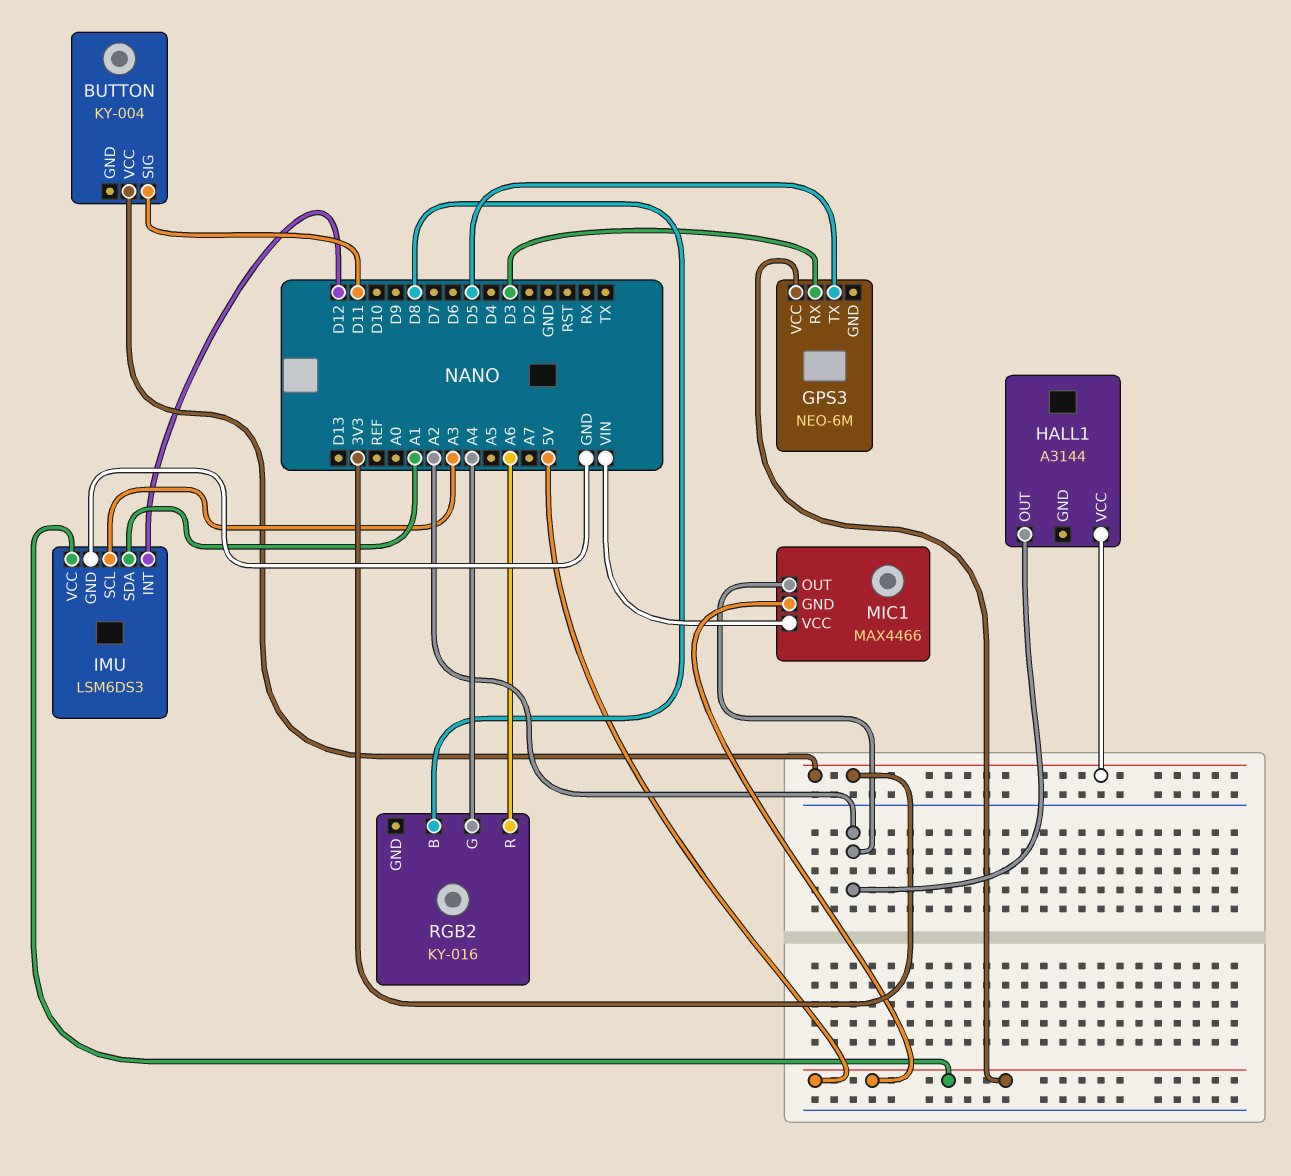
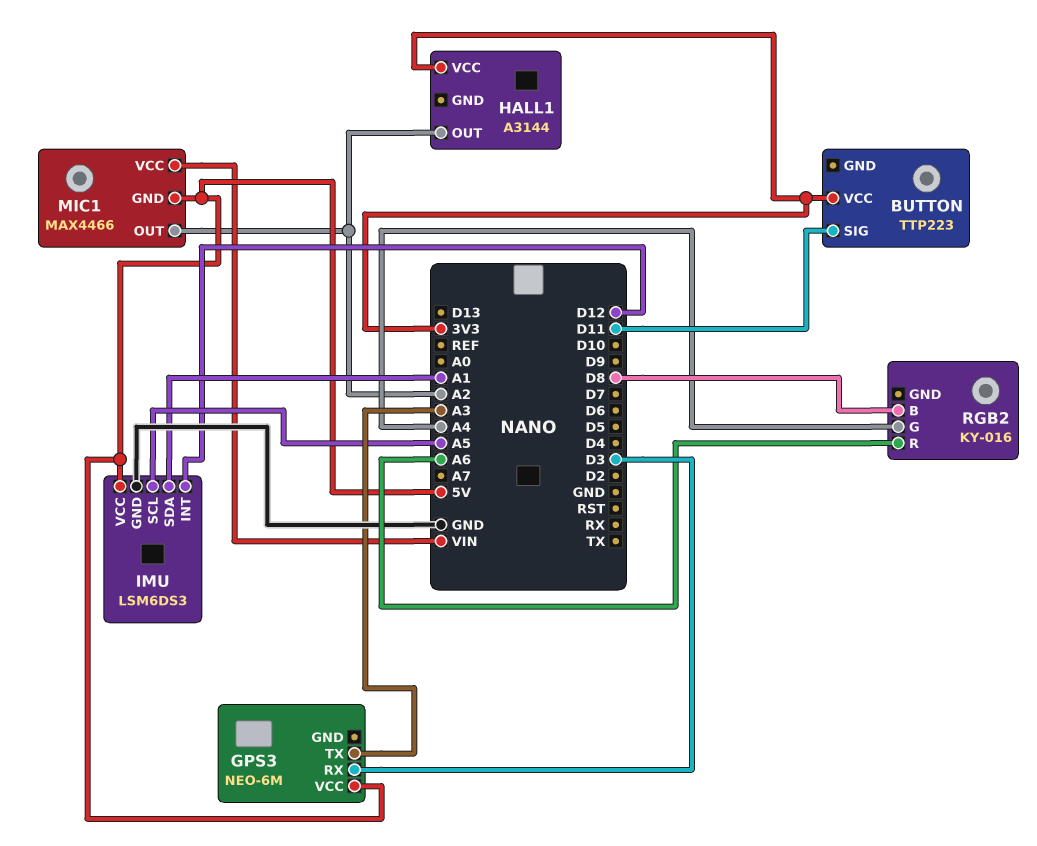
BUTTON: KY-004 -> TTP223
GPS3 pin TX: D5 -> A3
IMU pin SCL: A3 -> A5

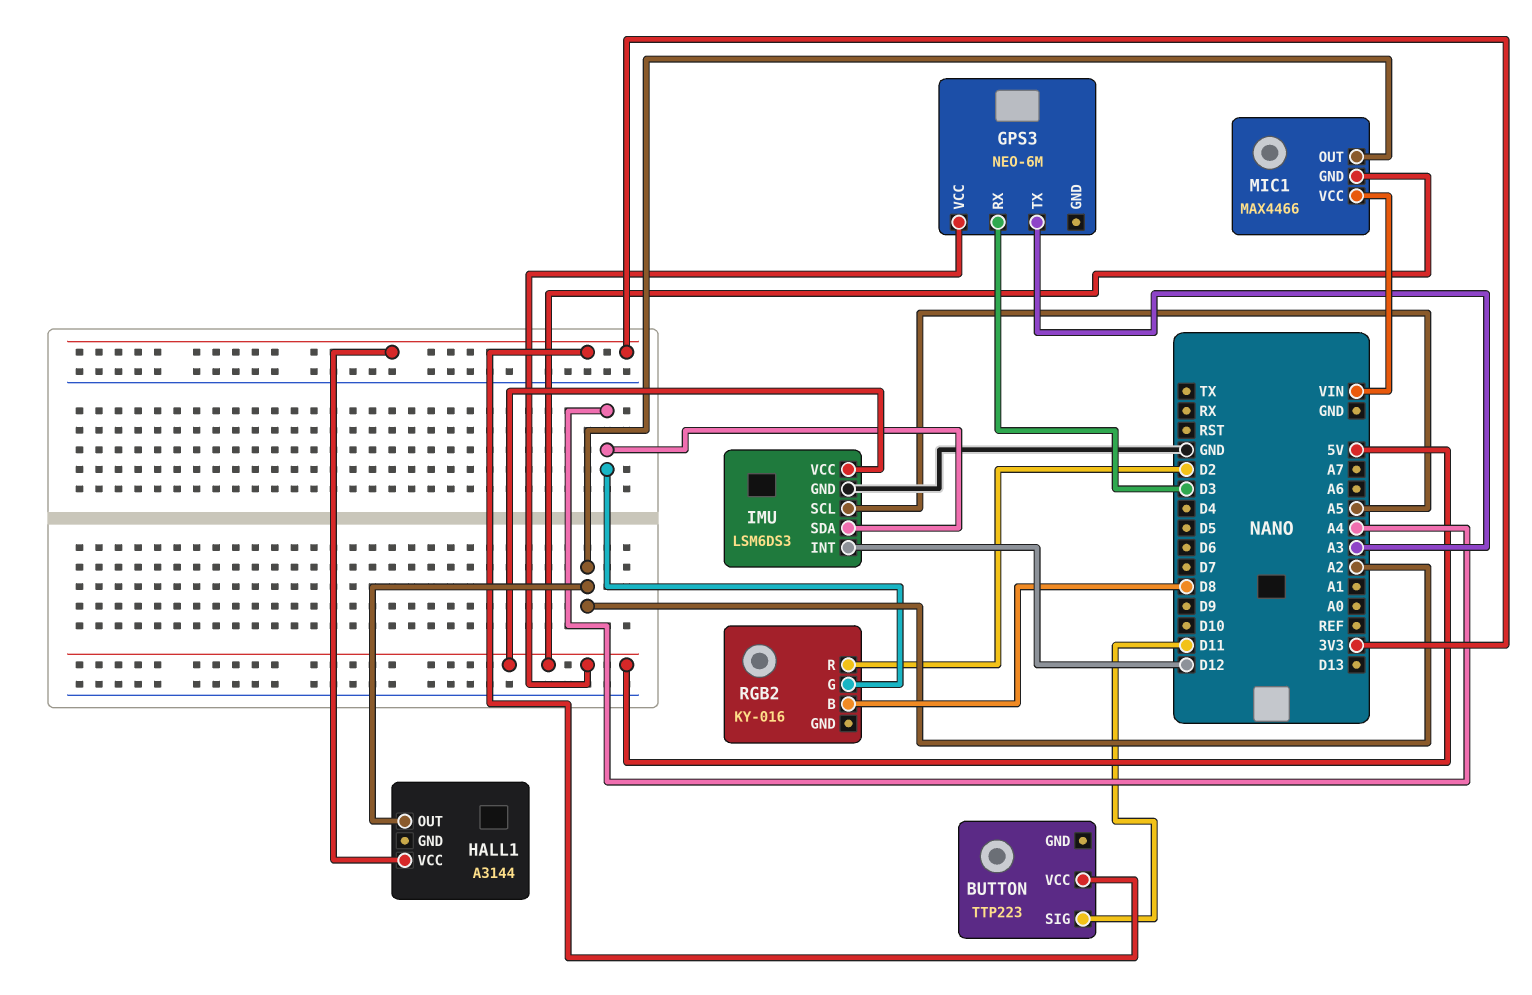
IMU pin SDA: A1 -> A4
RGB2 pin R: A6 -> D2

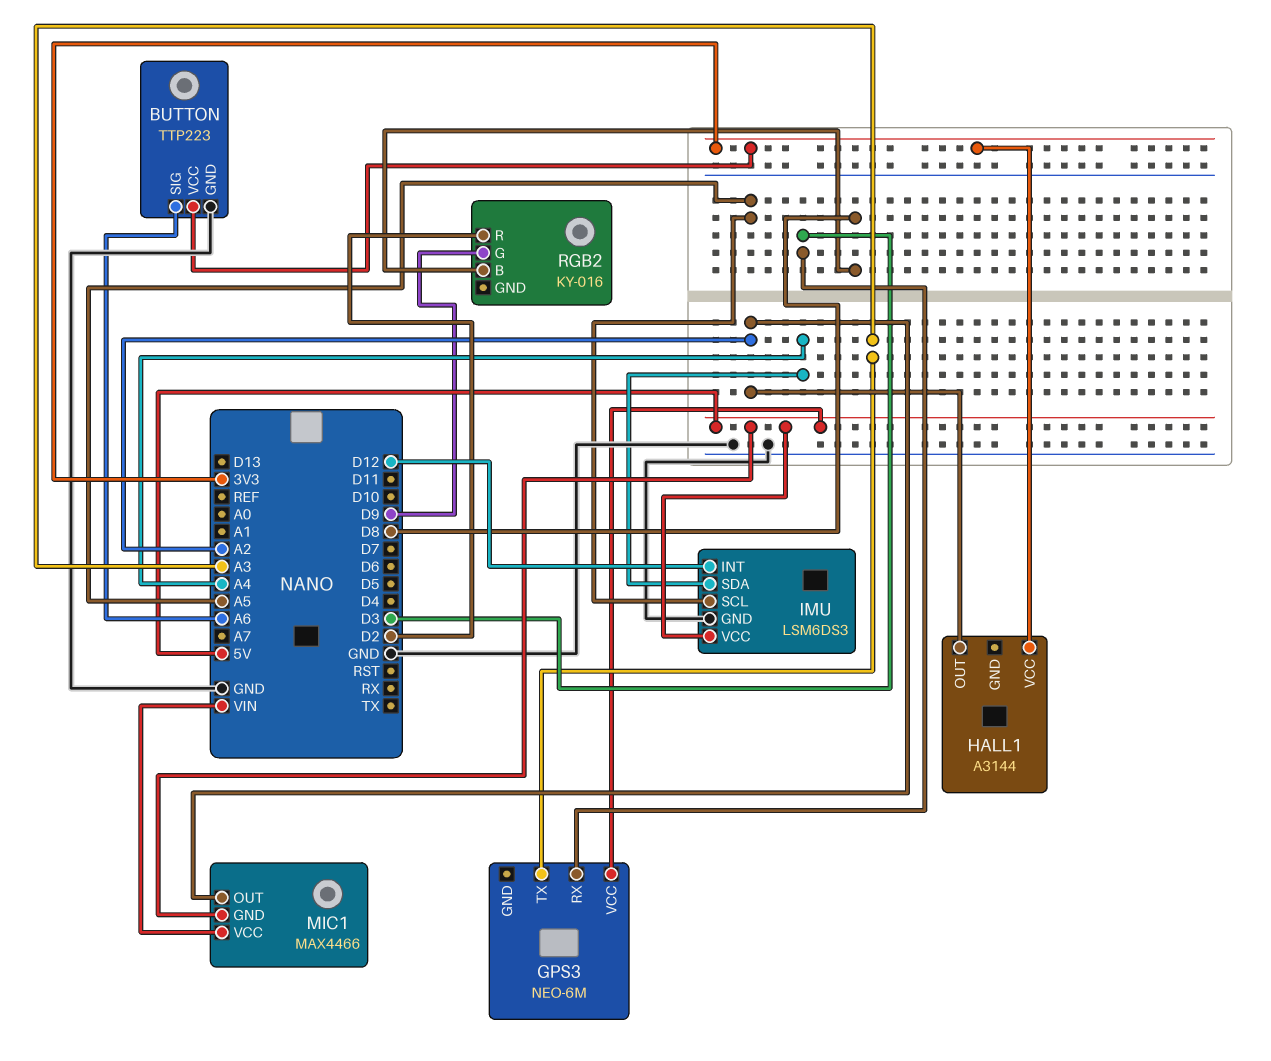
BUTTON pin GND: none -> GND
BUTTON pin SIG: D11 -> A6
RGB2 pin G: A4 -> D9

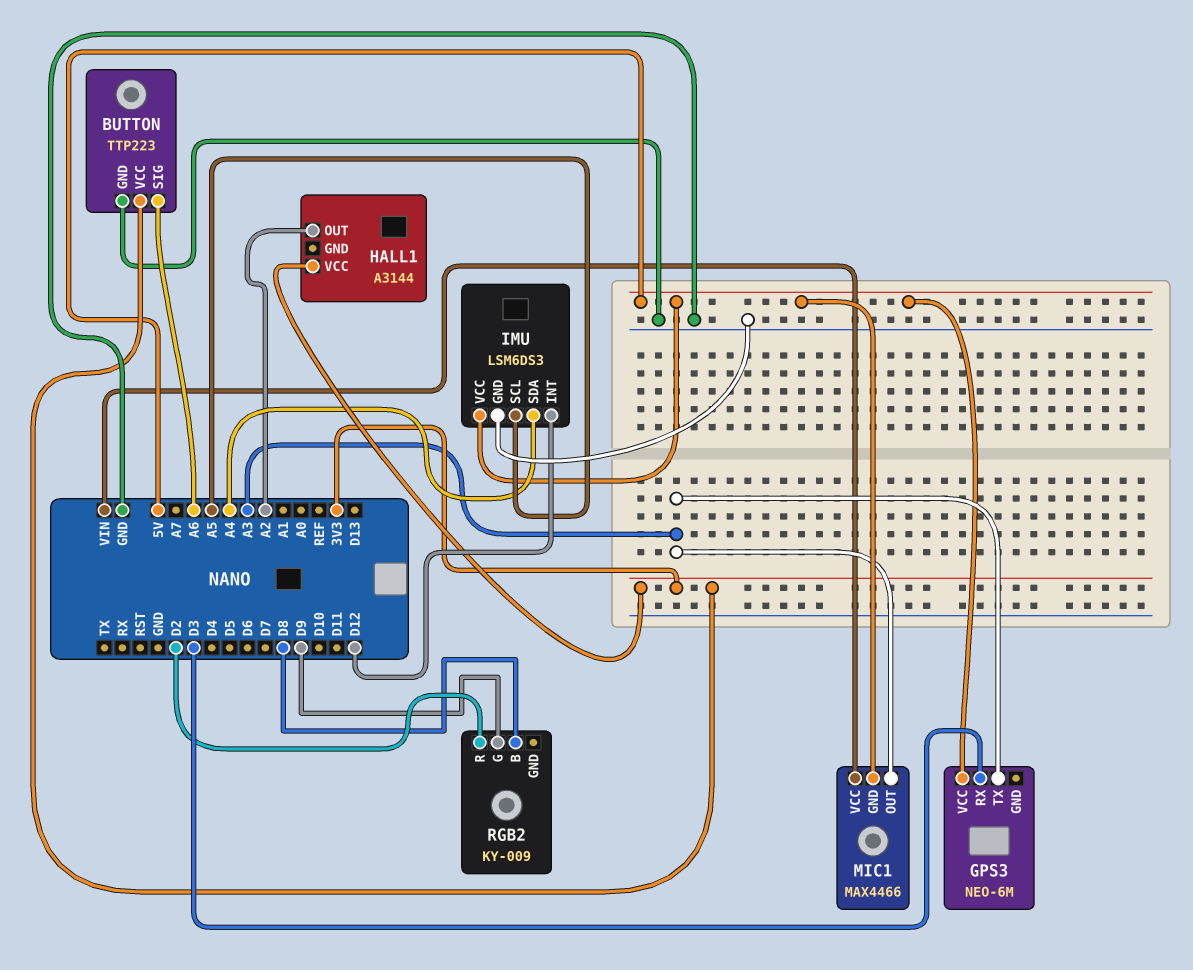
MIC1 pin OUT: A2 -> A3
RGB2: KY-016 -> KY-009

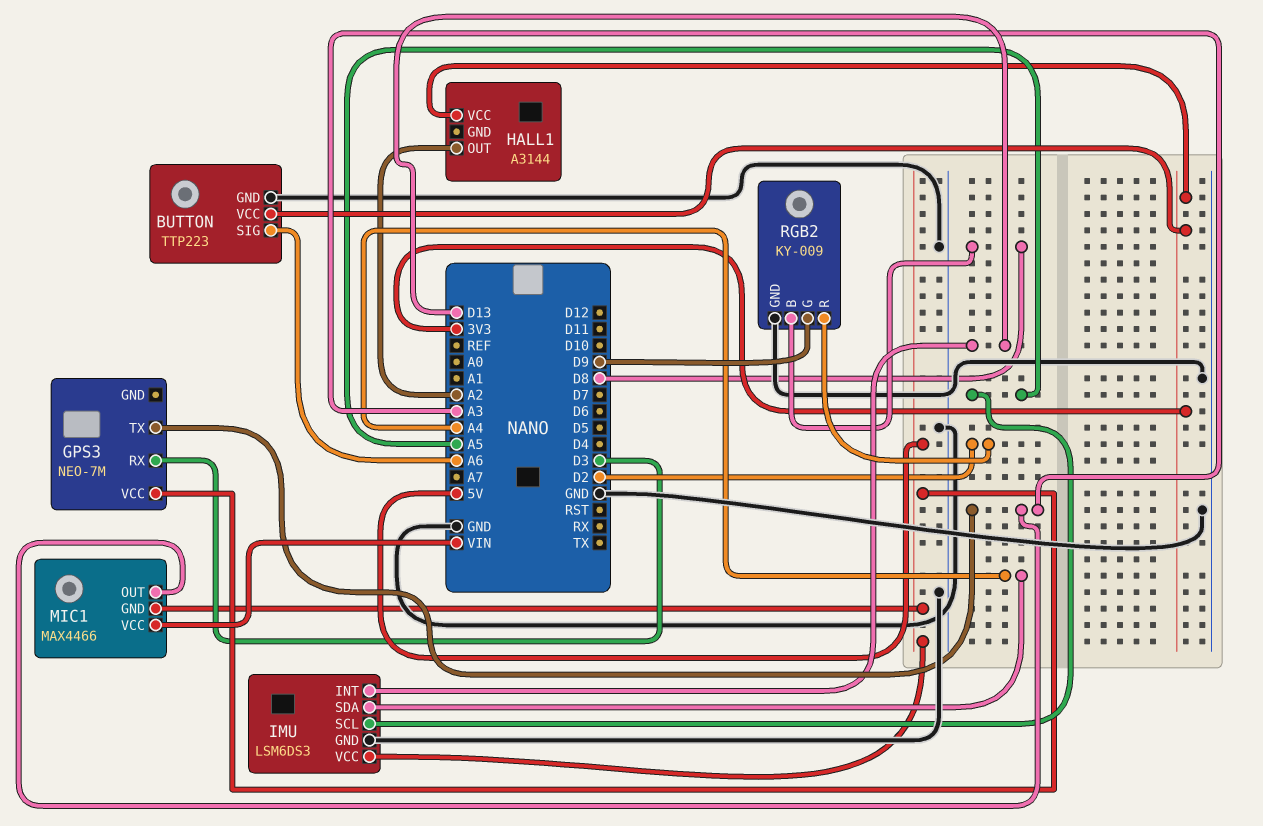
GPS3: NEO-6M -> NEO-7M
IMU pin INT: D12 -> D13
RGB2 pin GND: none -> GND

